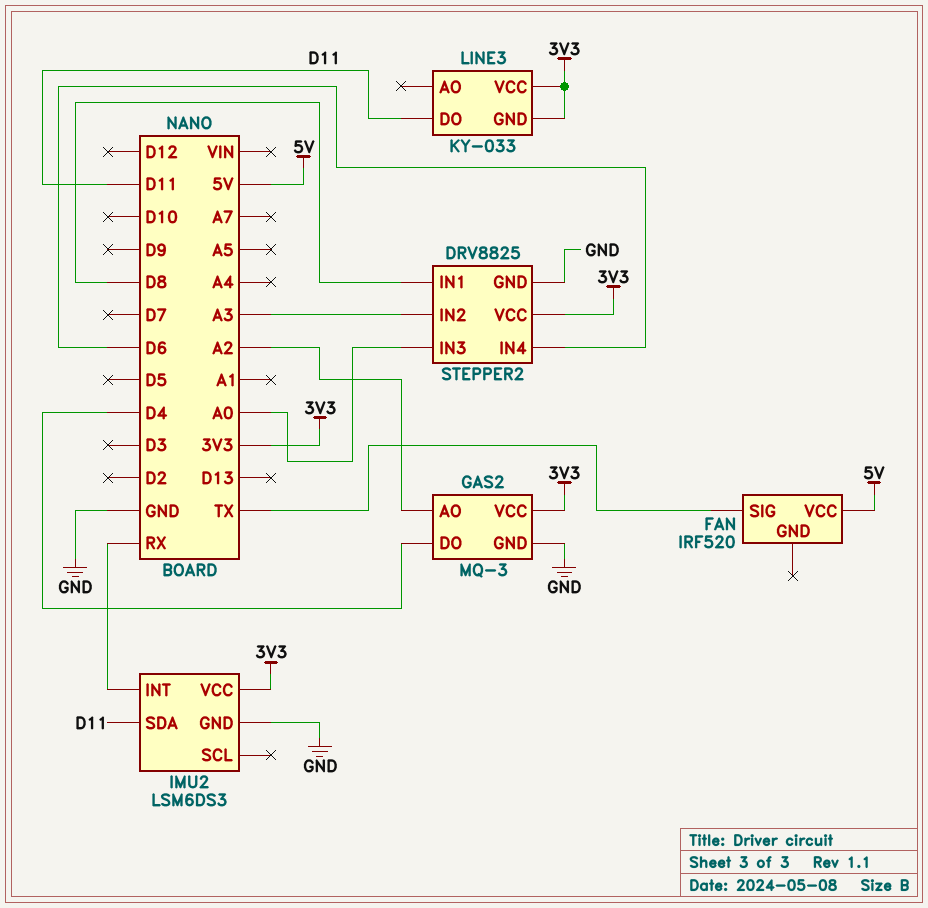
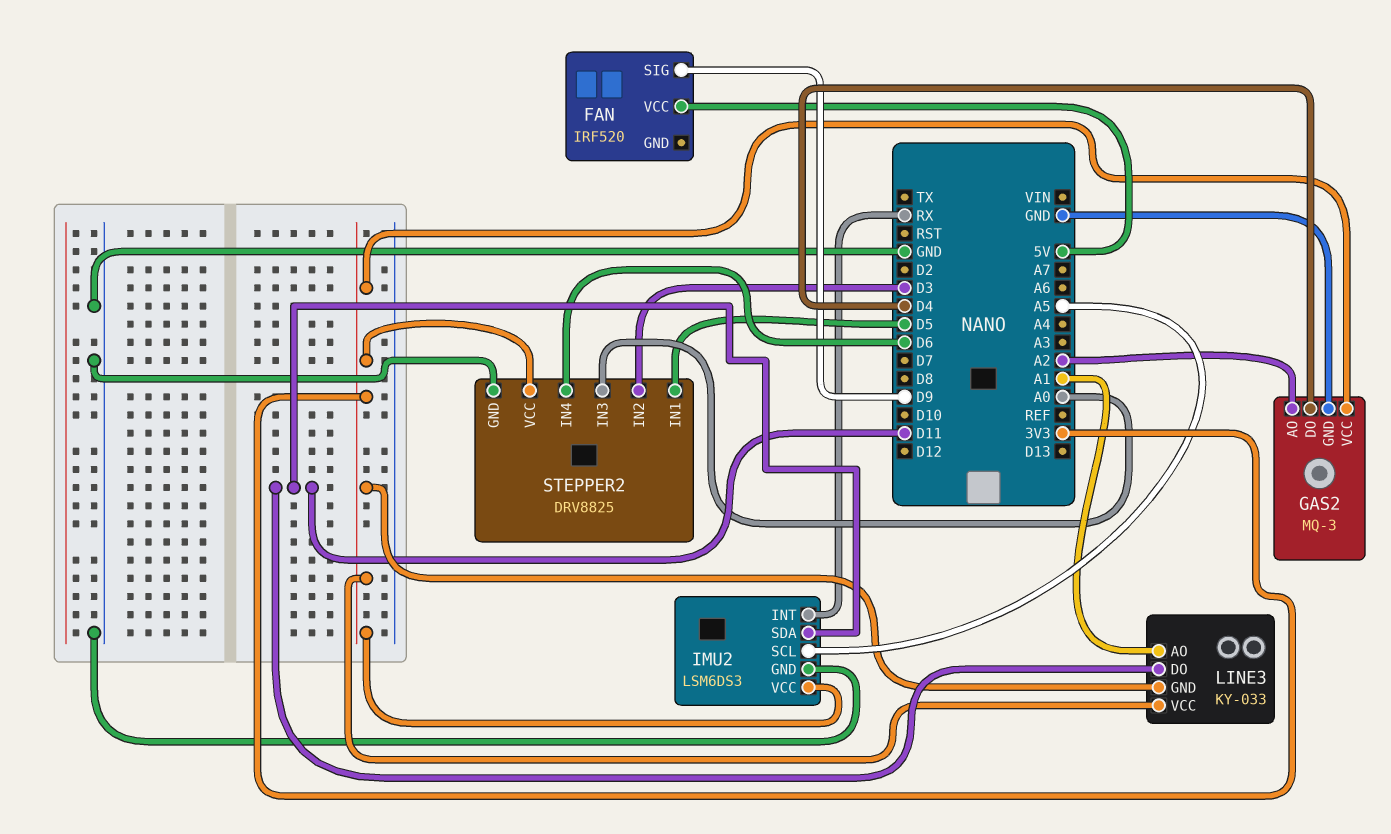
FAN pin SIG: TX -> D9
IMU2 pin SCL: none -> A5
LINE3 pin AO: none -> A1
STEPPER2 pin IN1: D8 -> D5
STEPPER2 pin IN2: A3 -> D3

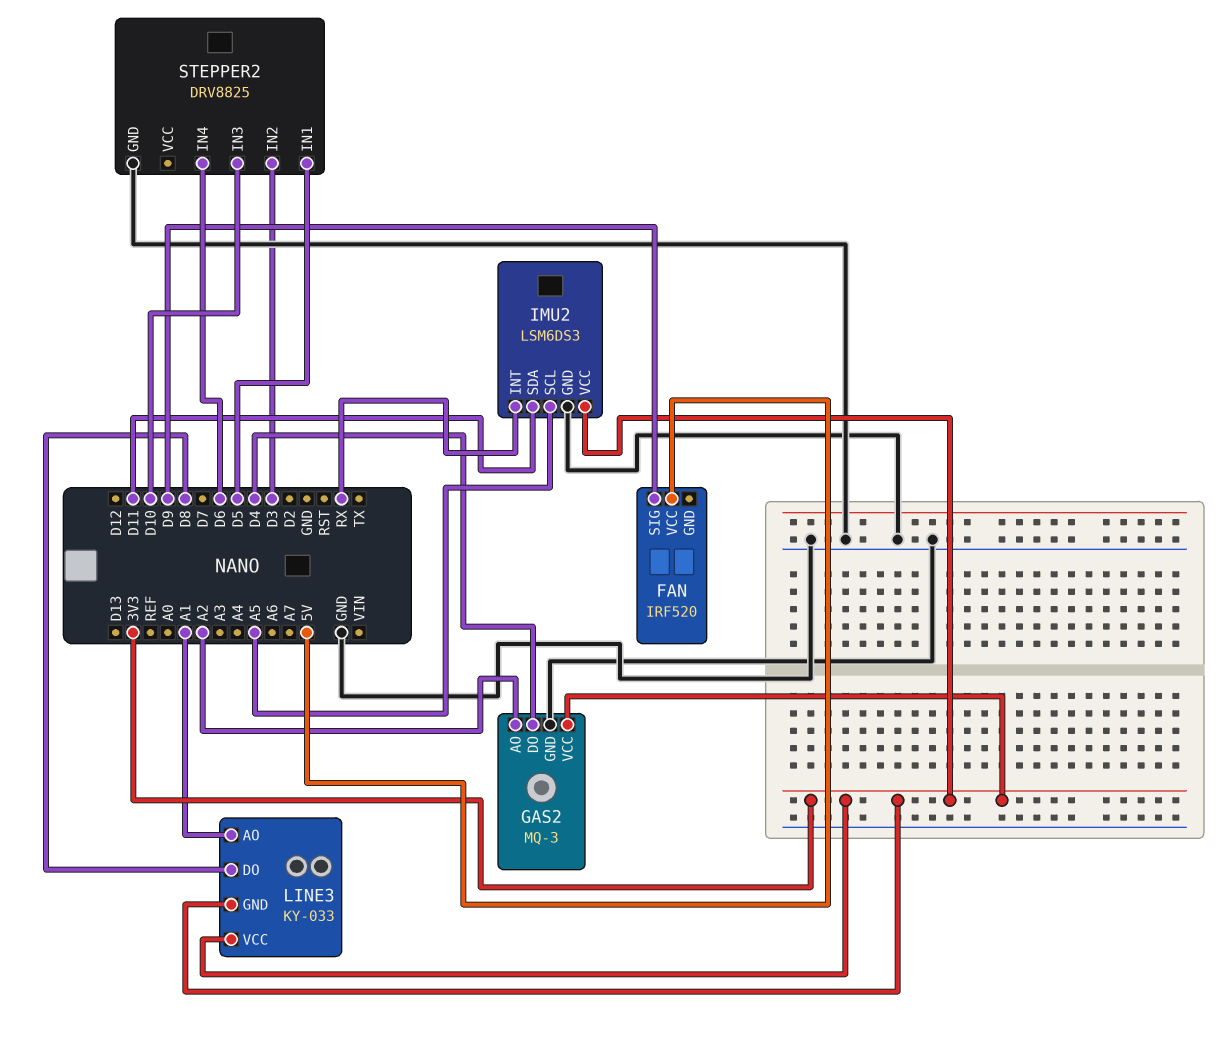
LINE3 pin DO: D11 -> D8
STEPPER2 pin IN3: A0 -> D10
STEPPER2 pin VCC: 3V3 -> none

